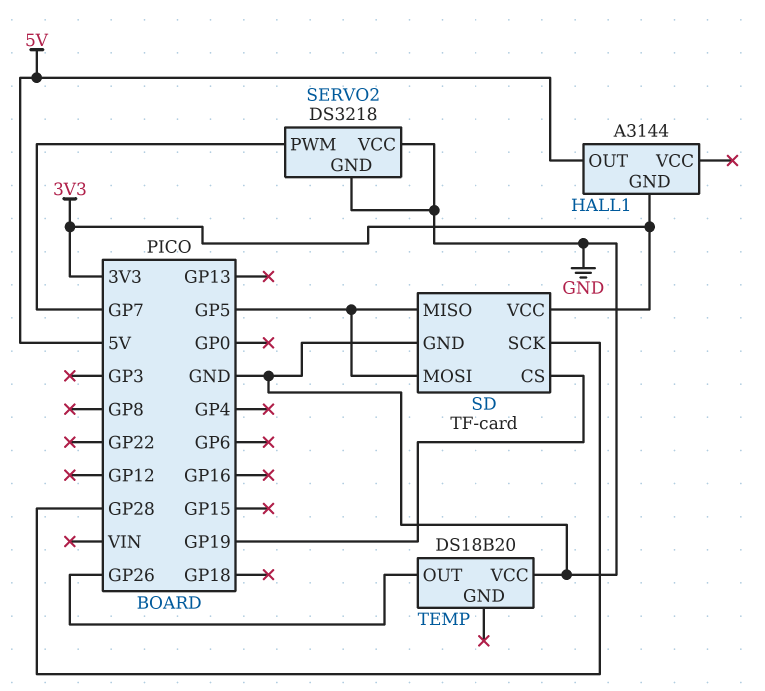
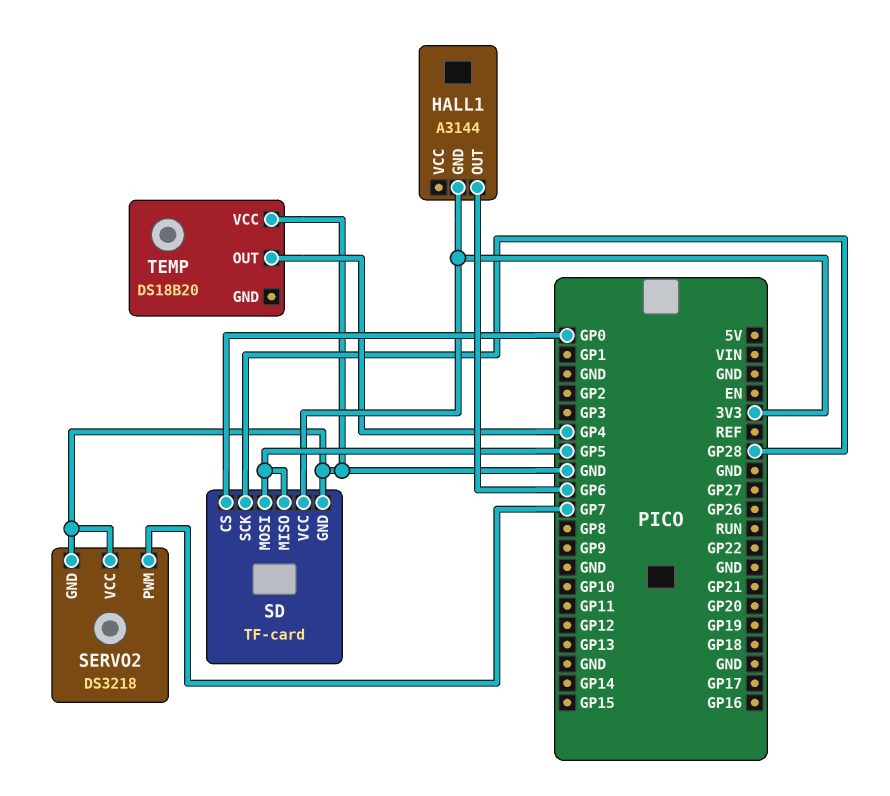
HALL1 pin OUT: 5V -> GP6
SD pin CS: GP19 -> GP0
TEMP pin OUT: GP26 -> GP4

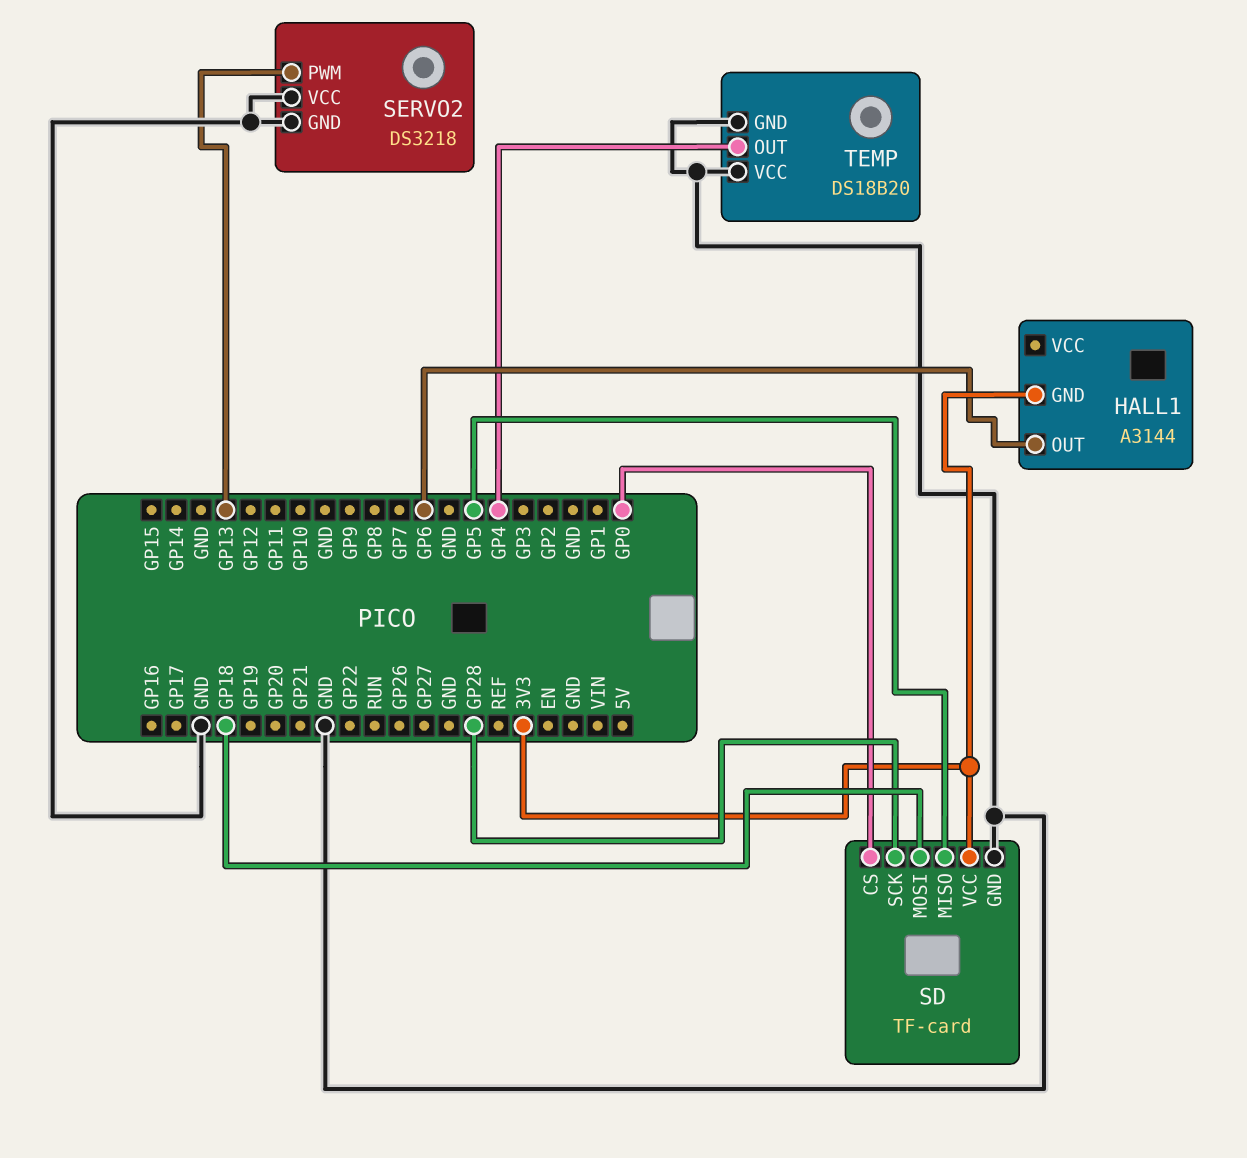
SD pin MOSI: GP5 -> GP18
SERVO2 pin PWM: GP7 -> GP13
TEMP pin GND: none -> GND

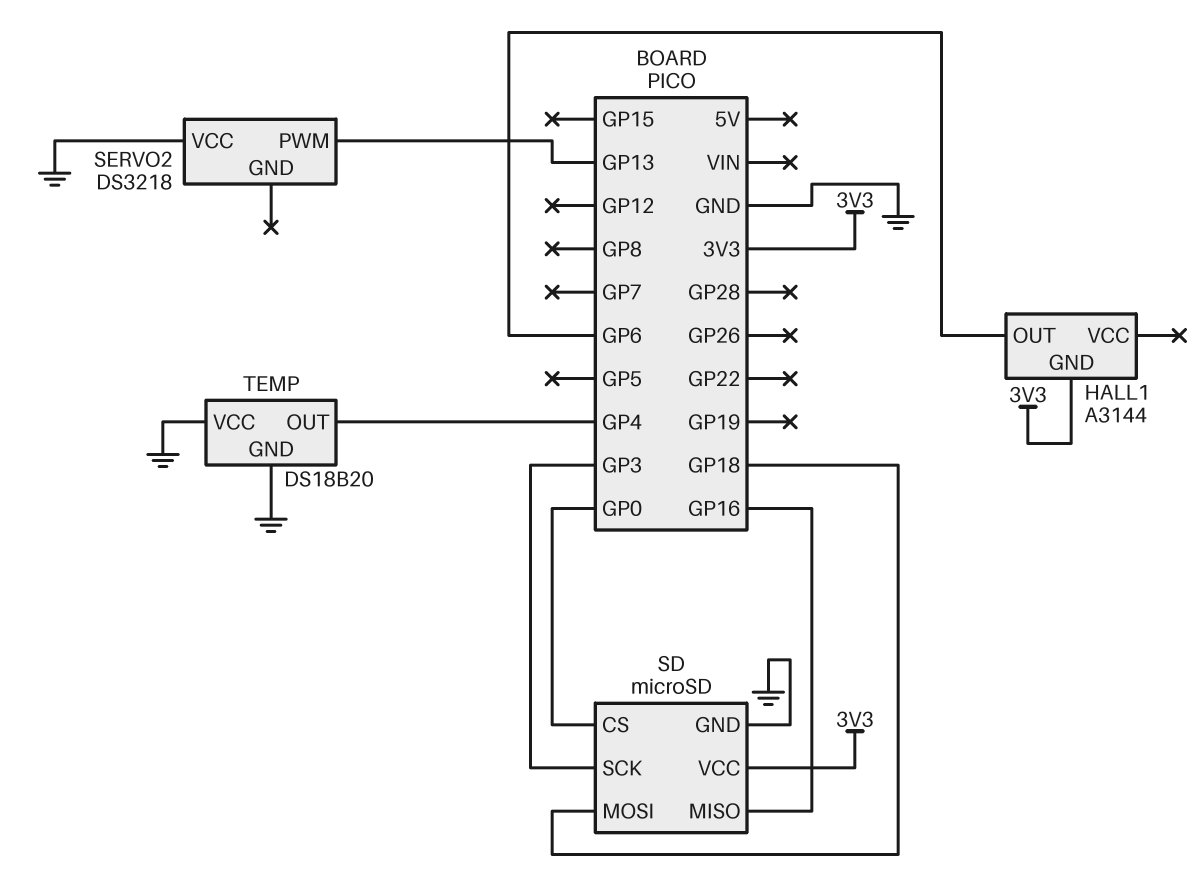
SD: TF-card -> microSD
SD pin MISO: GP5 -> GP16
SD pin SCK: GP28 -> GP3
SERVO2 pin GND: GND -> none

